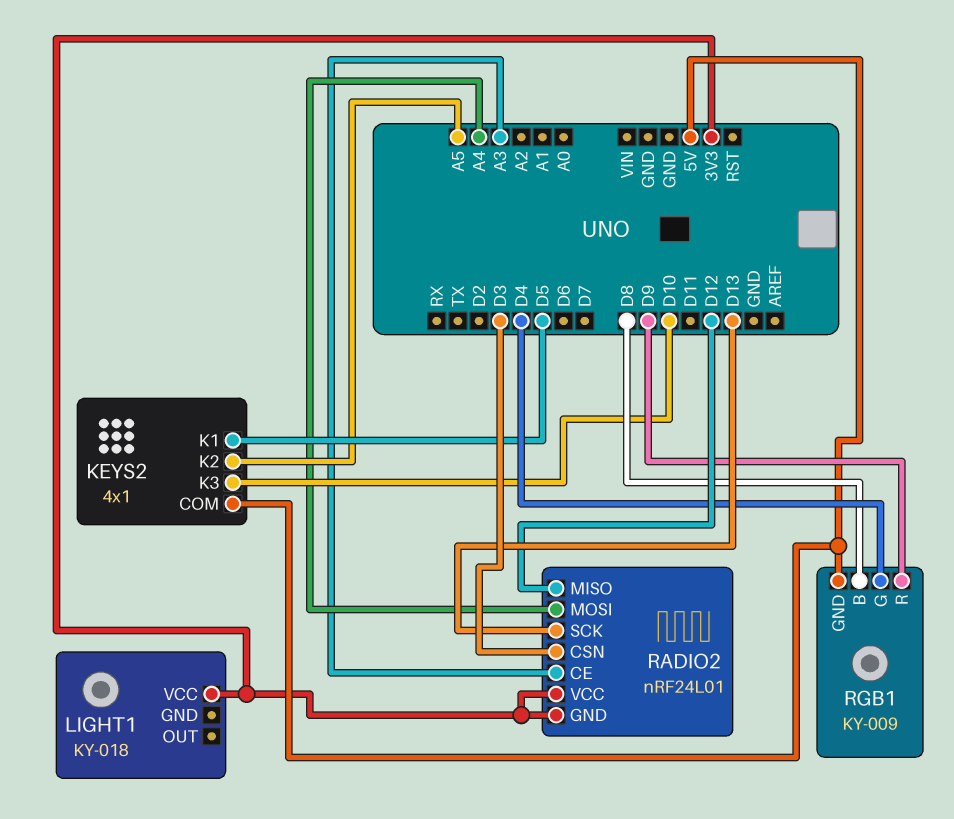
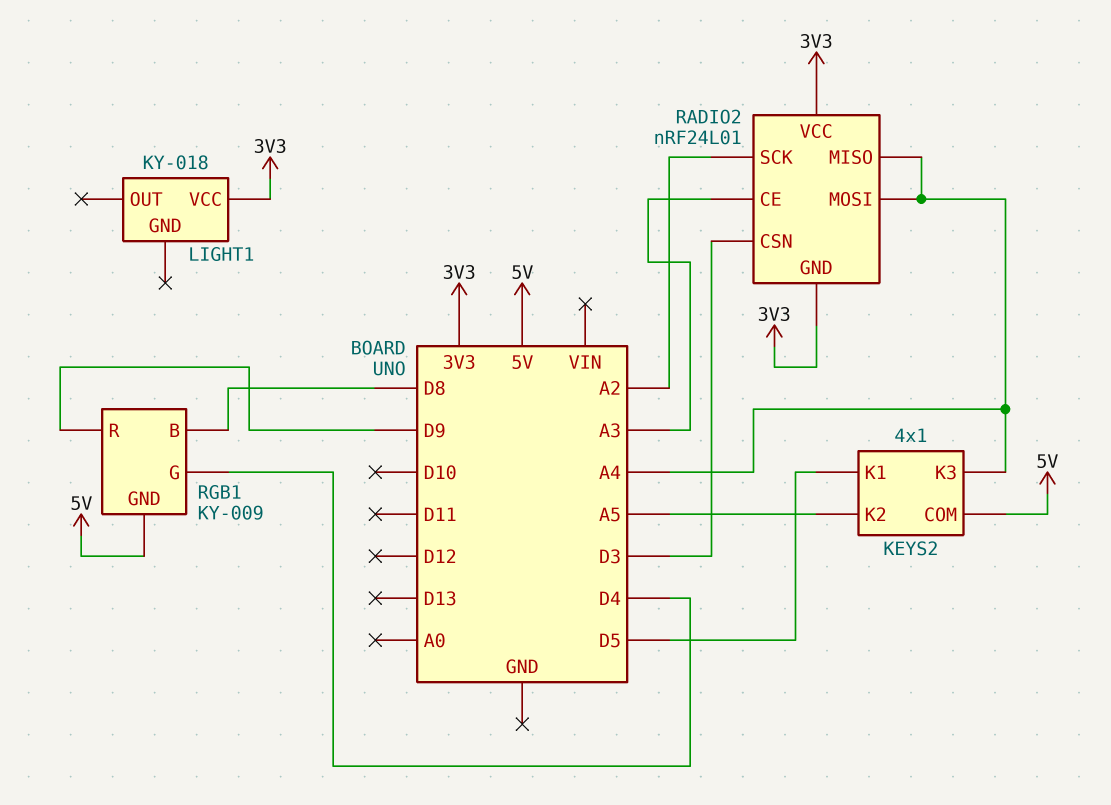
KEYS2 pin K3: D10 -> A4
RADIO2 pin MISO: D12 -> A4
RADIO2 pin SCK: D13 -> A2

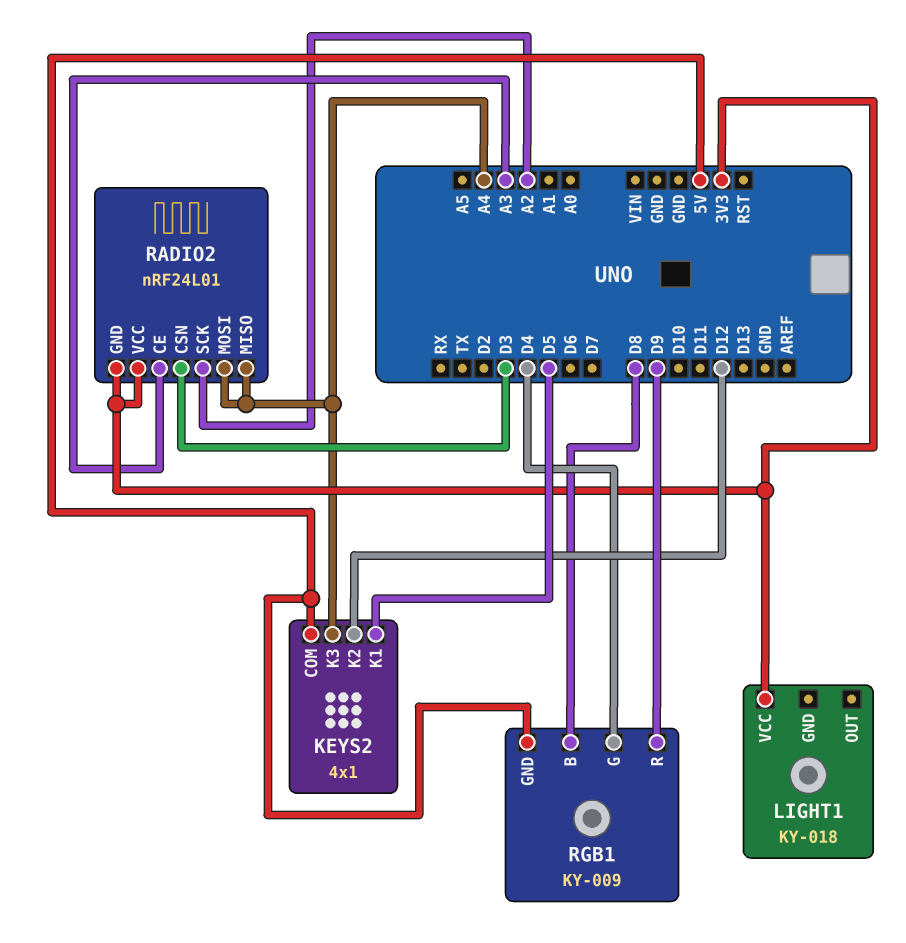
KEYS2 pin K2: A5 -> D12

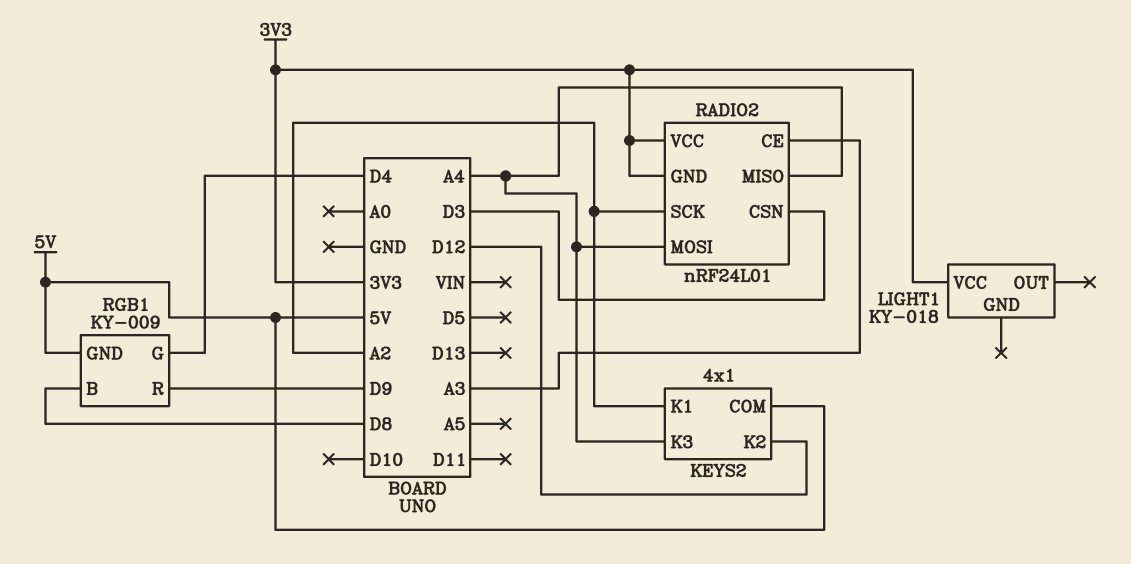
KEYS2 pin K1: D5 -> A2

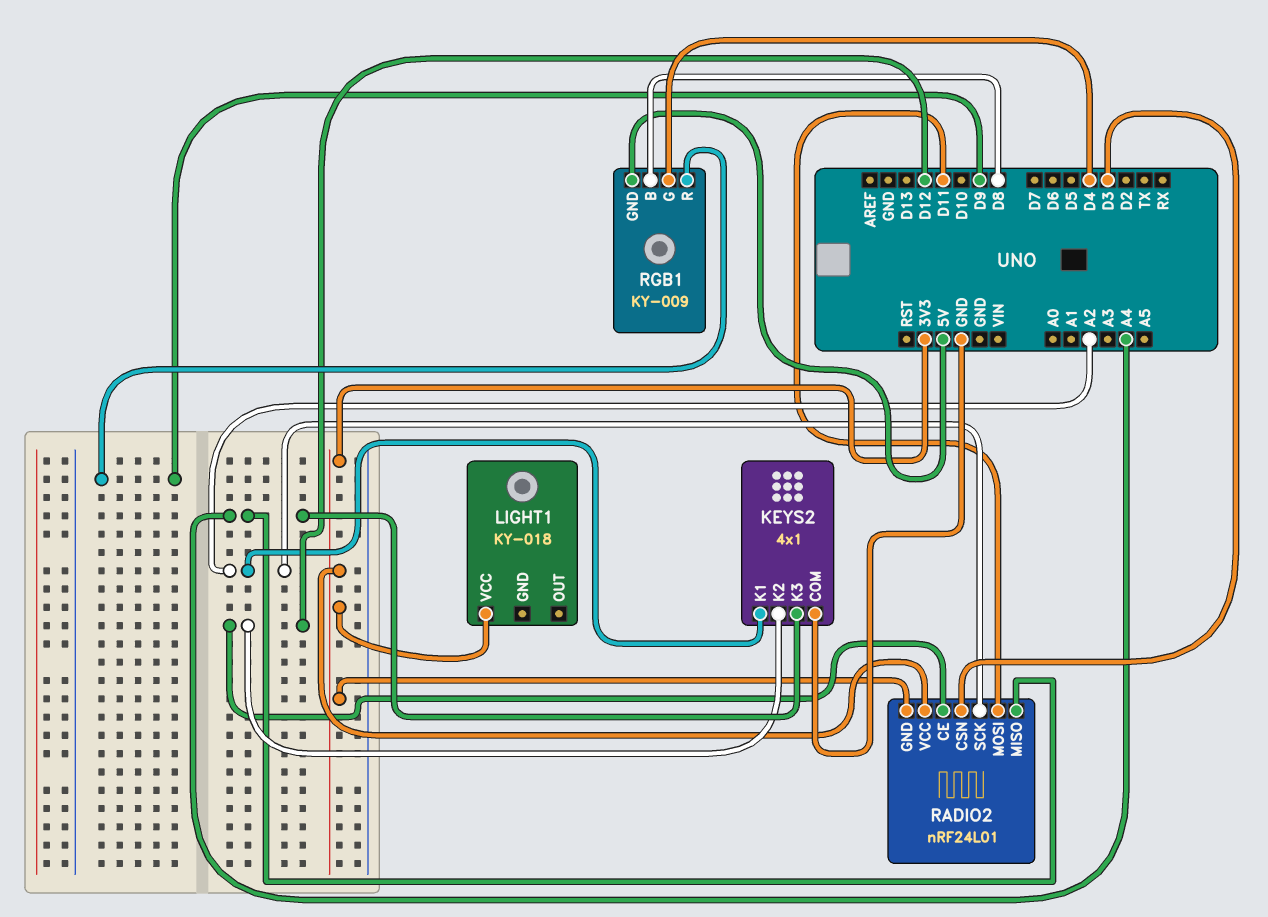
KEYS2 pin COM: 5V -> GND
RADIO2 pin CE: A3 -> D12
RADIO2 pin MOSI: A4 -> D11

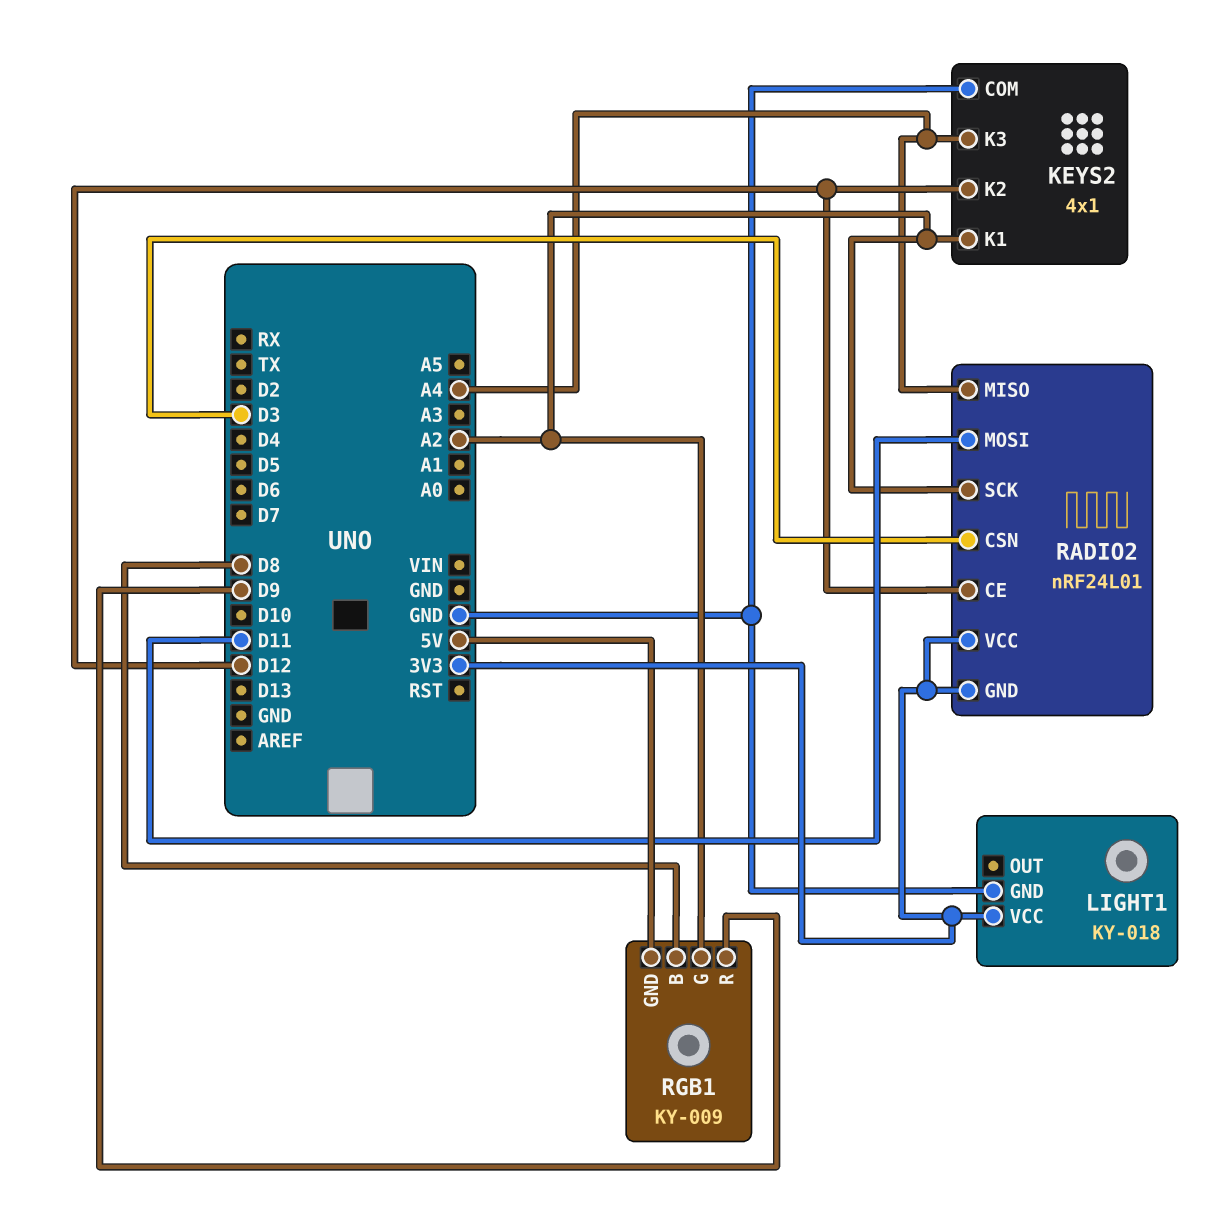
LIGHT1 pin GND: none -> GND
RGB1 pin G: D4 -> A2

